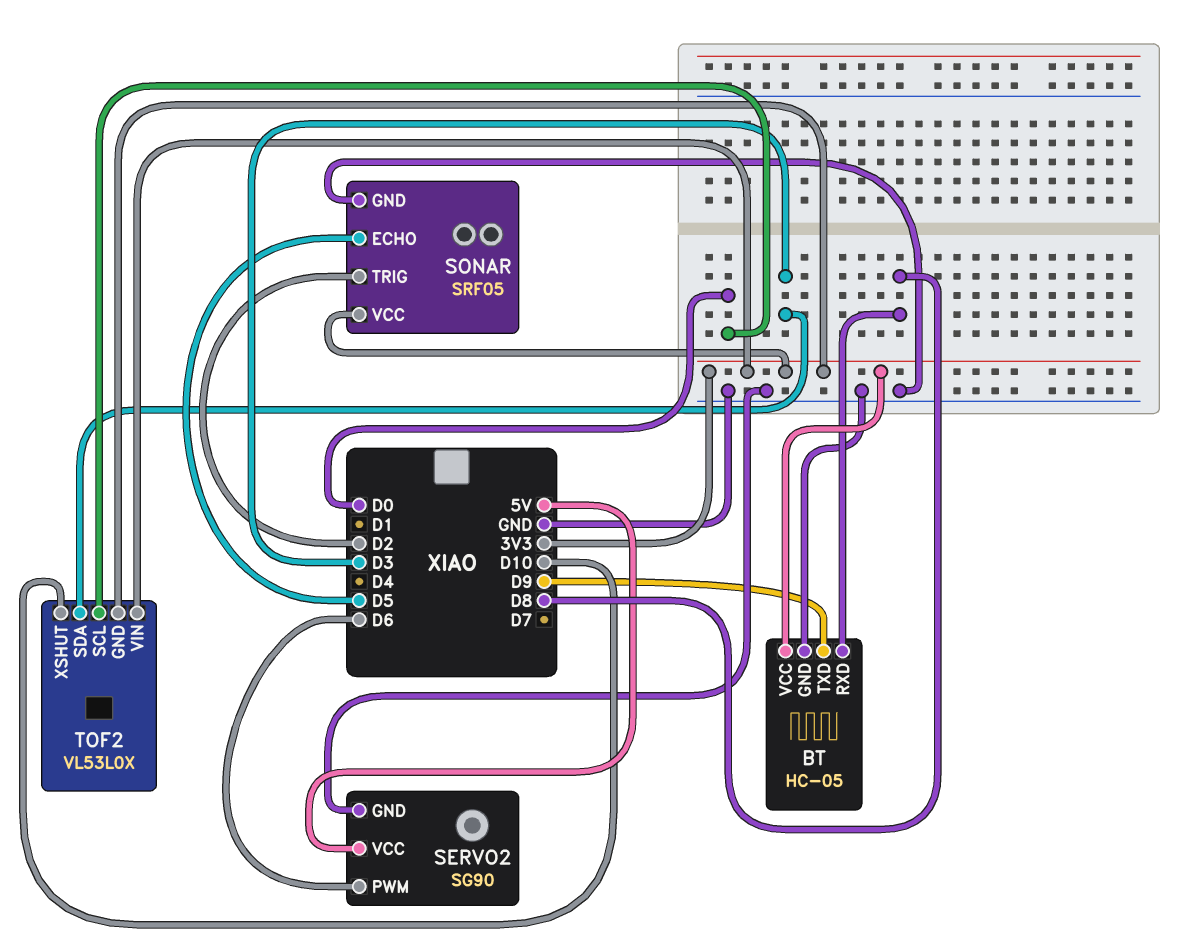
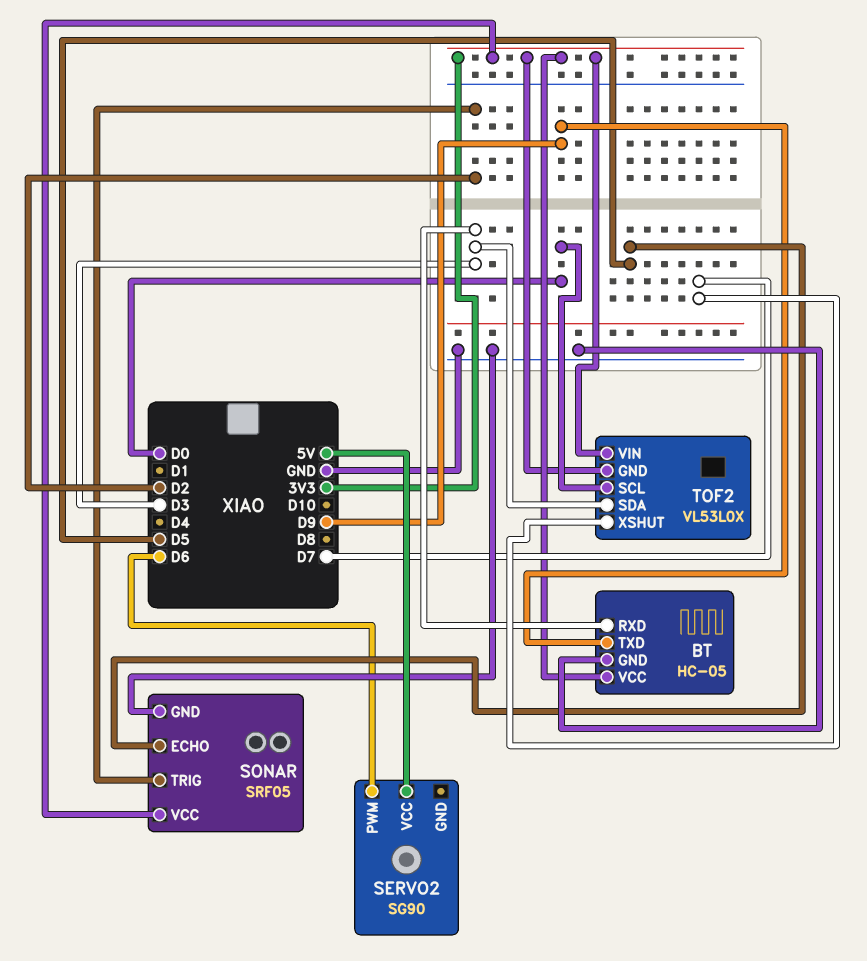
BT pin RXD: D8 -> D3
SERVO2 pin GND: GND -> none
TOF2 pin XSHUT: D10 -> D7

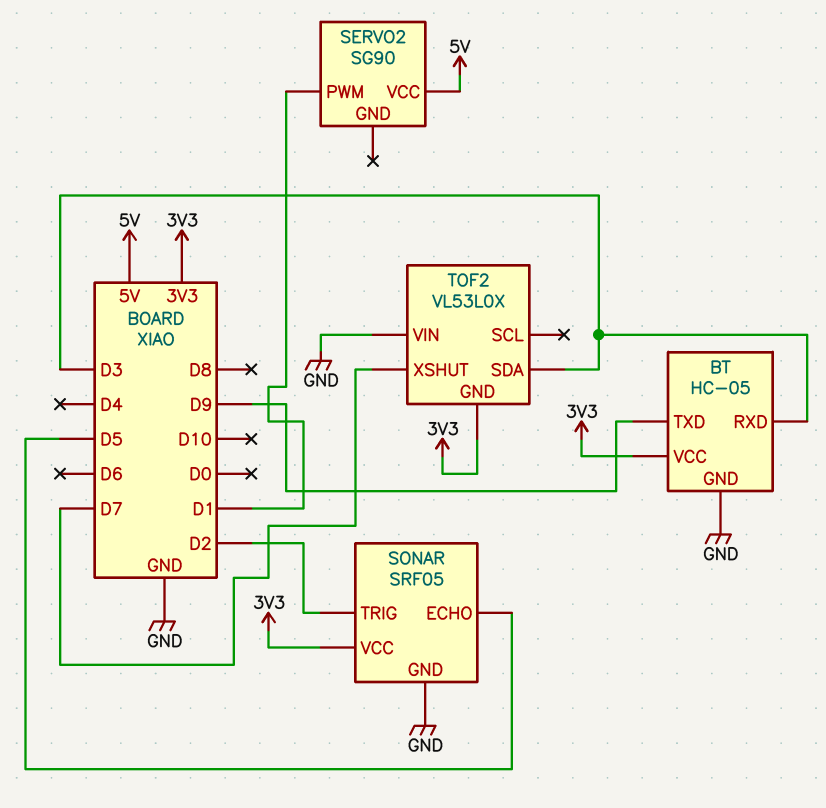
SERVO2 pin PWM: D6 -> D1
TOF2 pin SCL: D0 -> none
TOF2 pin VIN: 3V3 -> GND

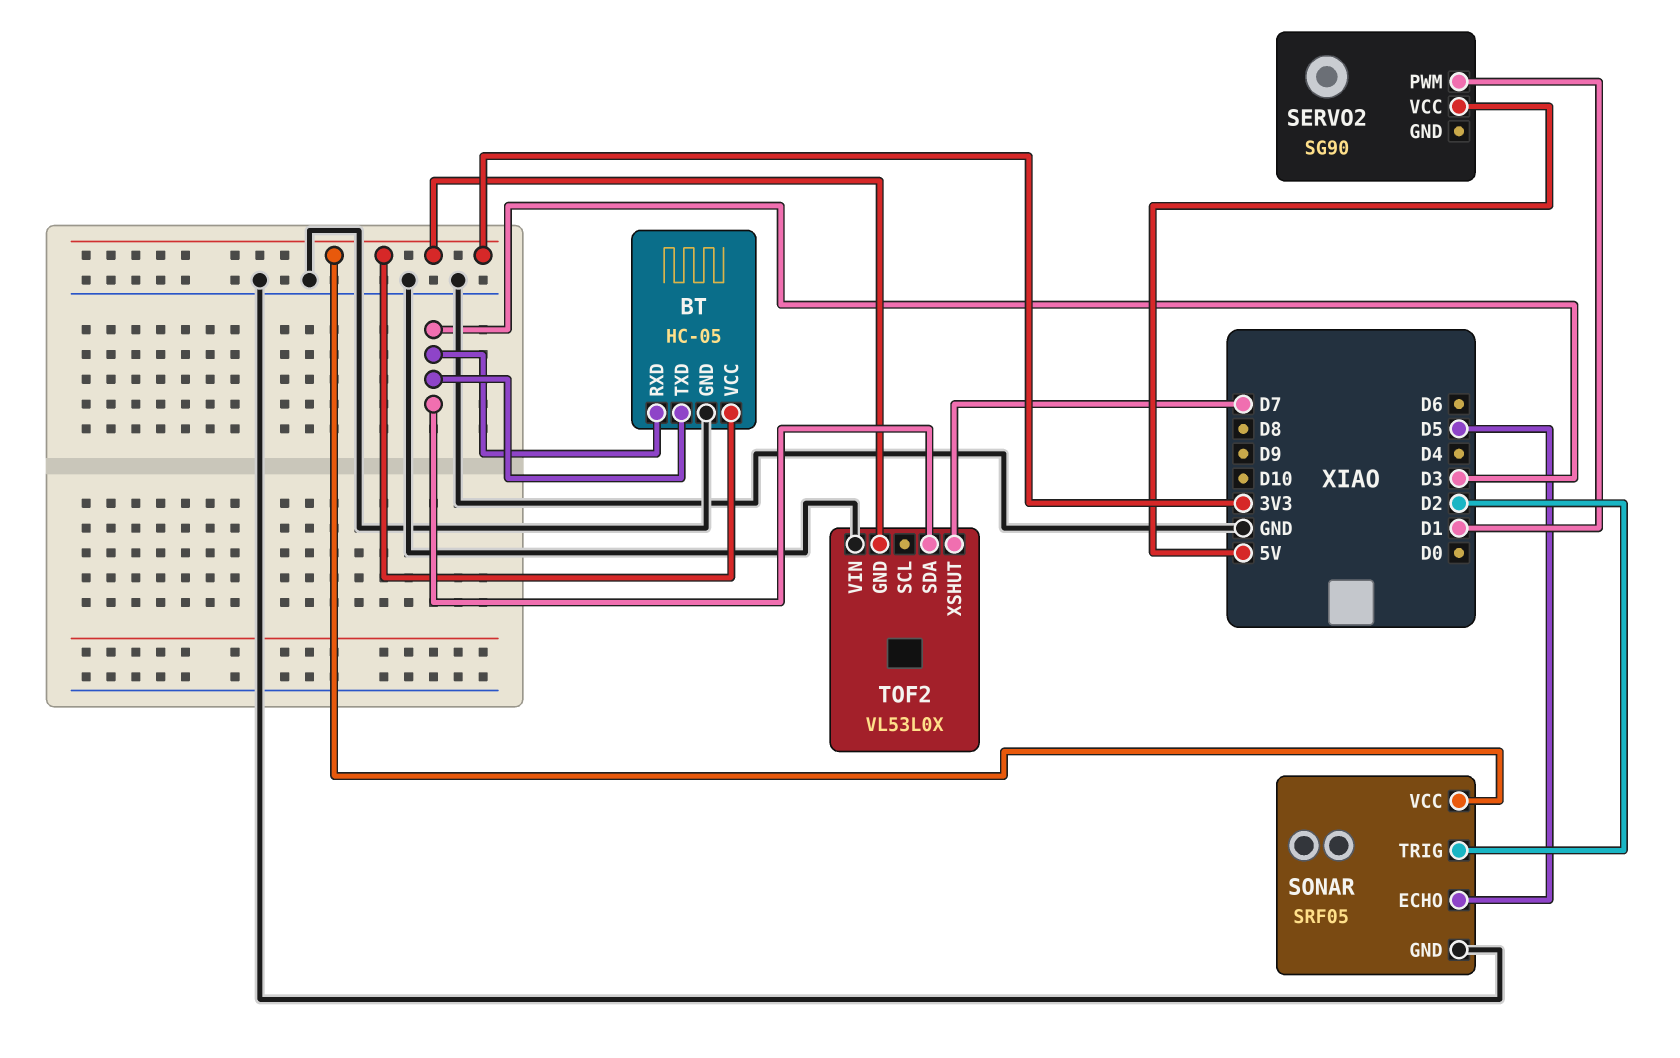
BT pin TXD: D9 -> D3

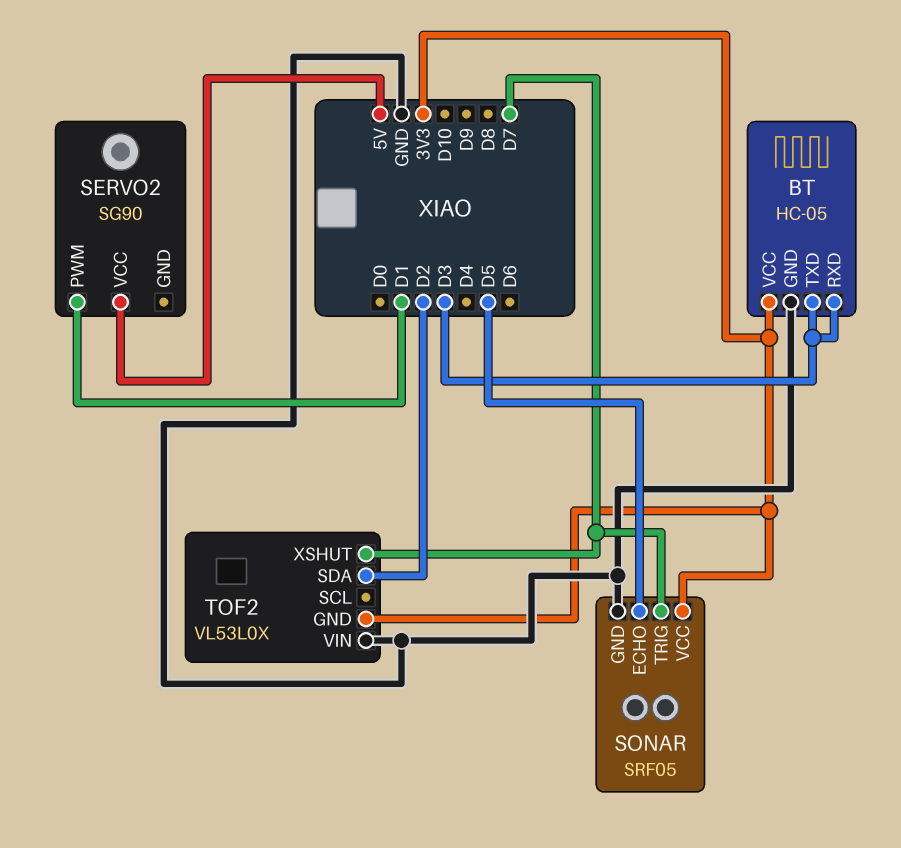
SONAR pin TRIG: D2 -> D7
TOF2 pin SDA: D3 -> D2

